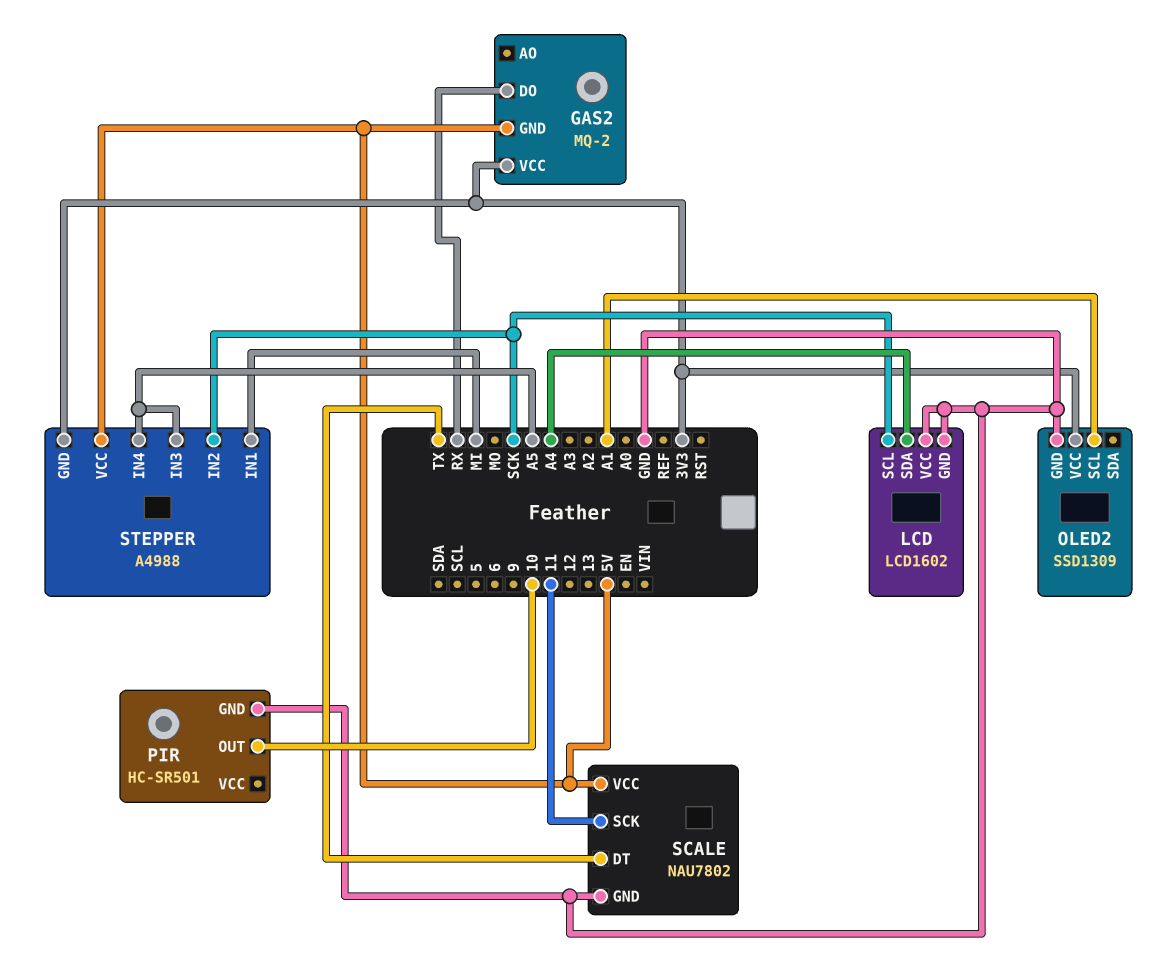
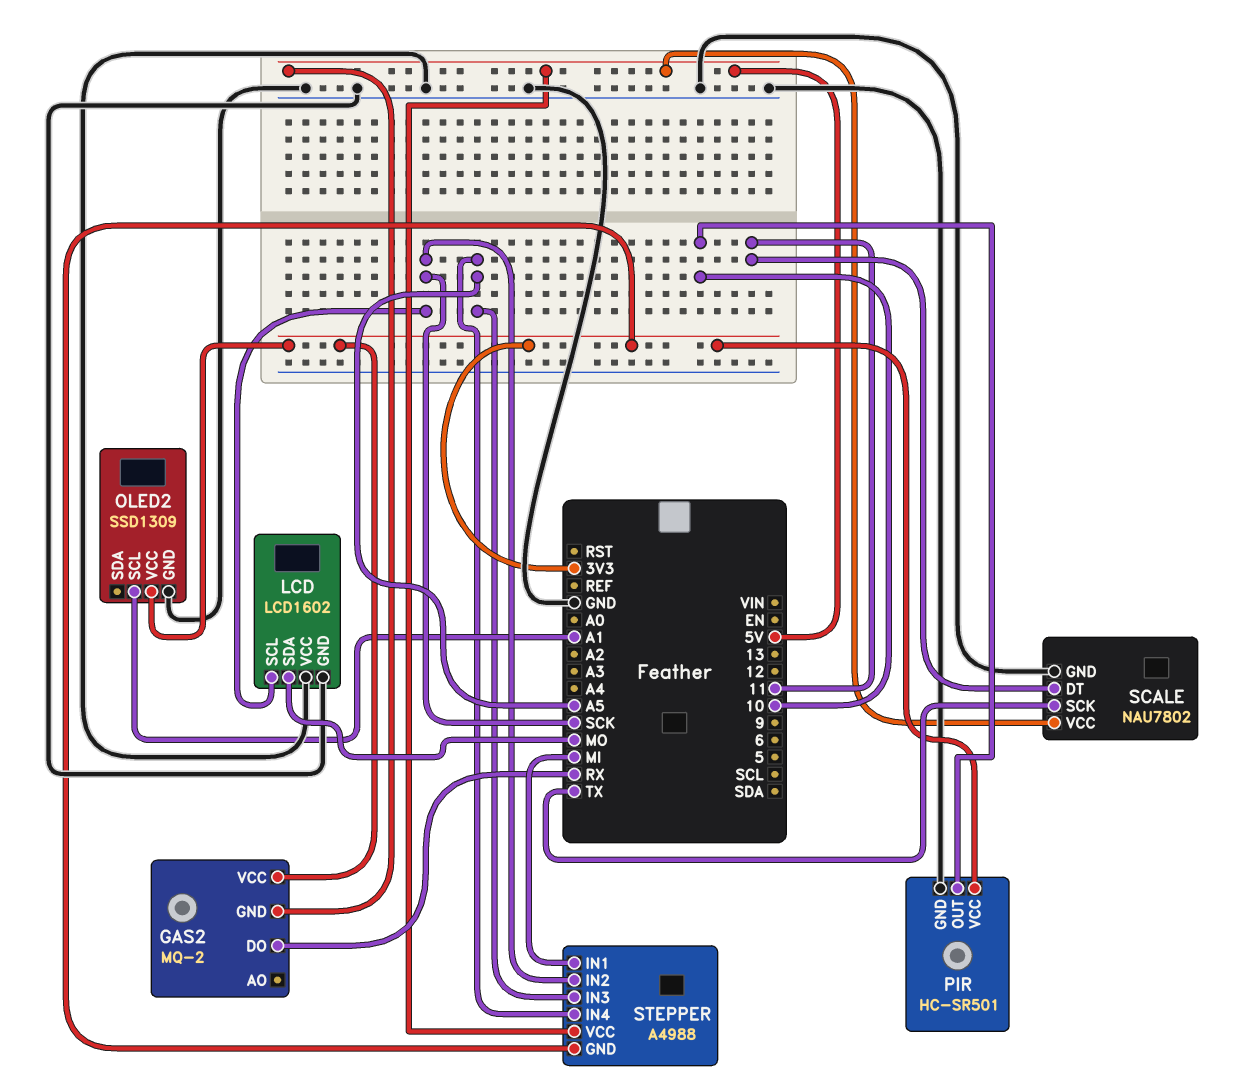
LCD pin SDA: A4 -> MO
PIR pin VCC: none -> 3V3
SCALE pin DT: TX -> 11
SCALE pin SCK: 11 -> TX

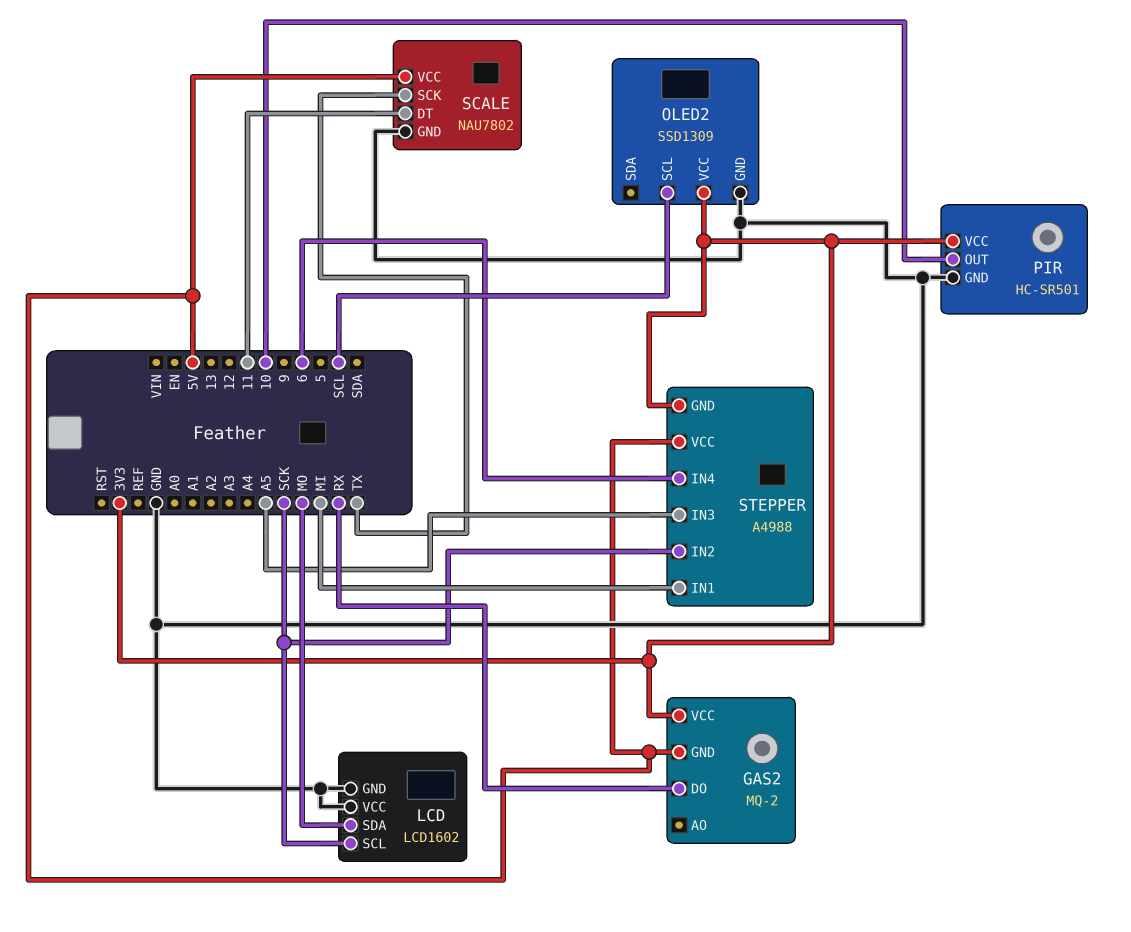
OLED2 pin SCL: A1 -> SCL
STEPPER pin IN4: A5 -> 6

